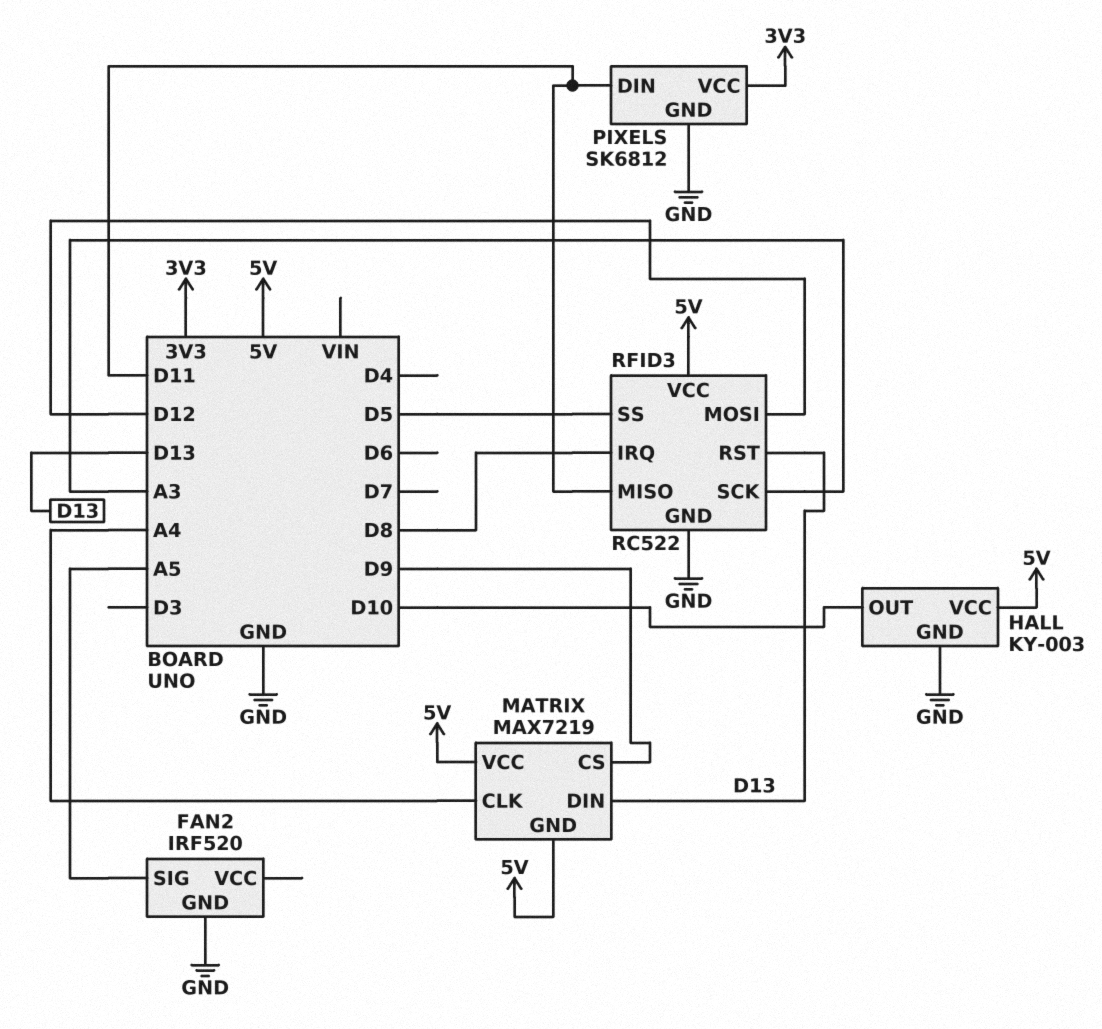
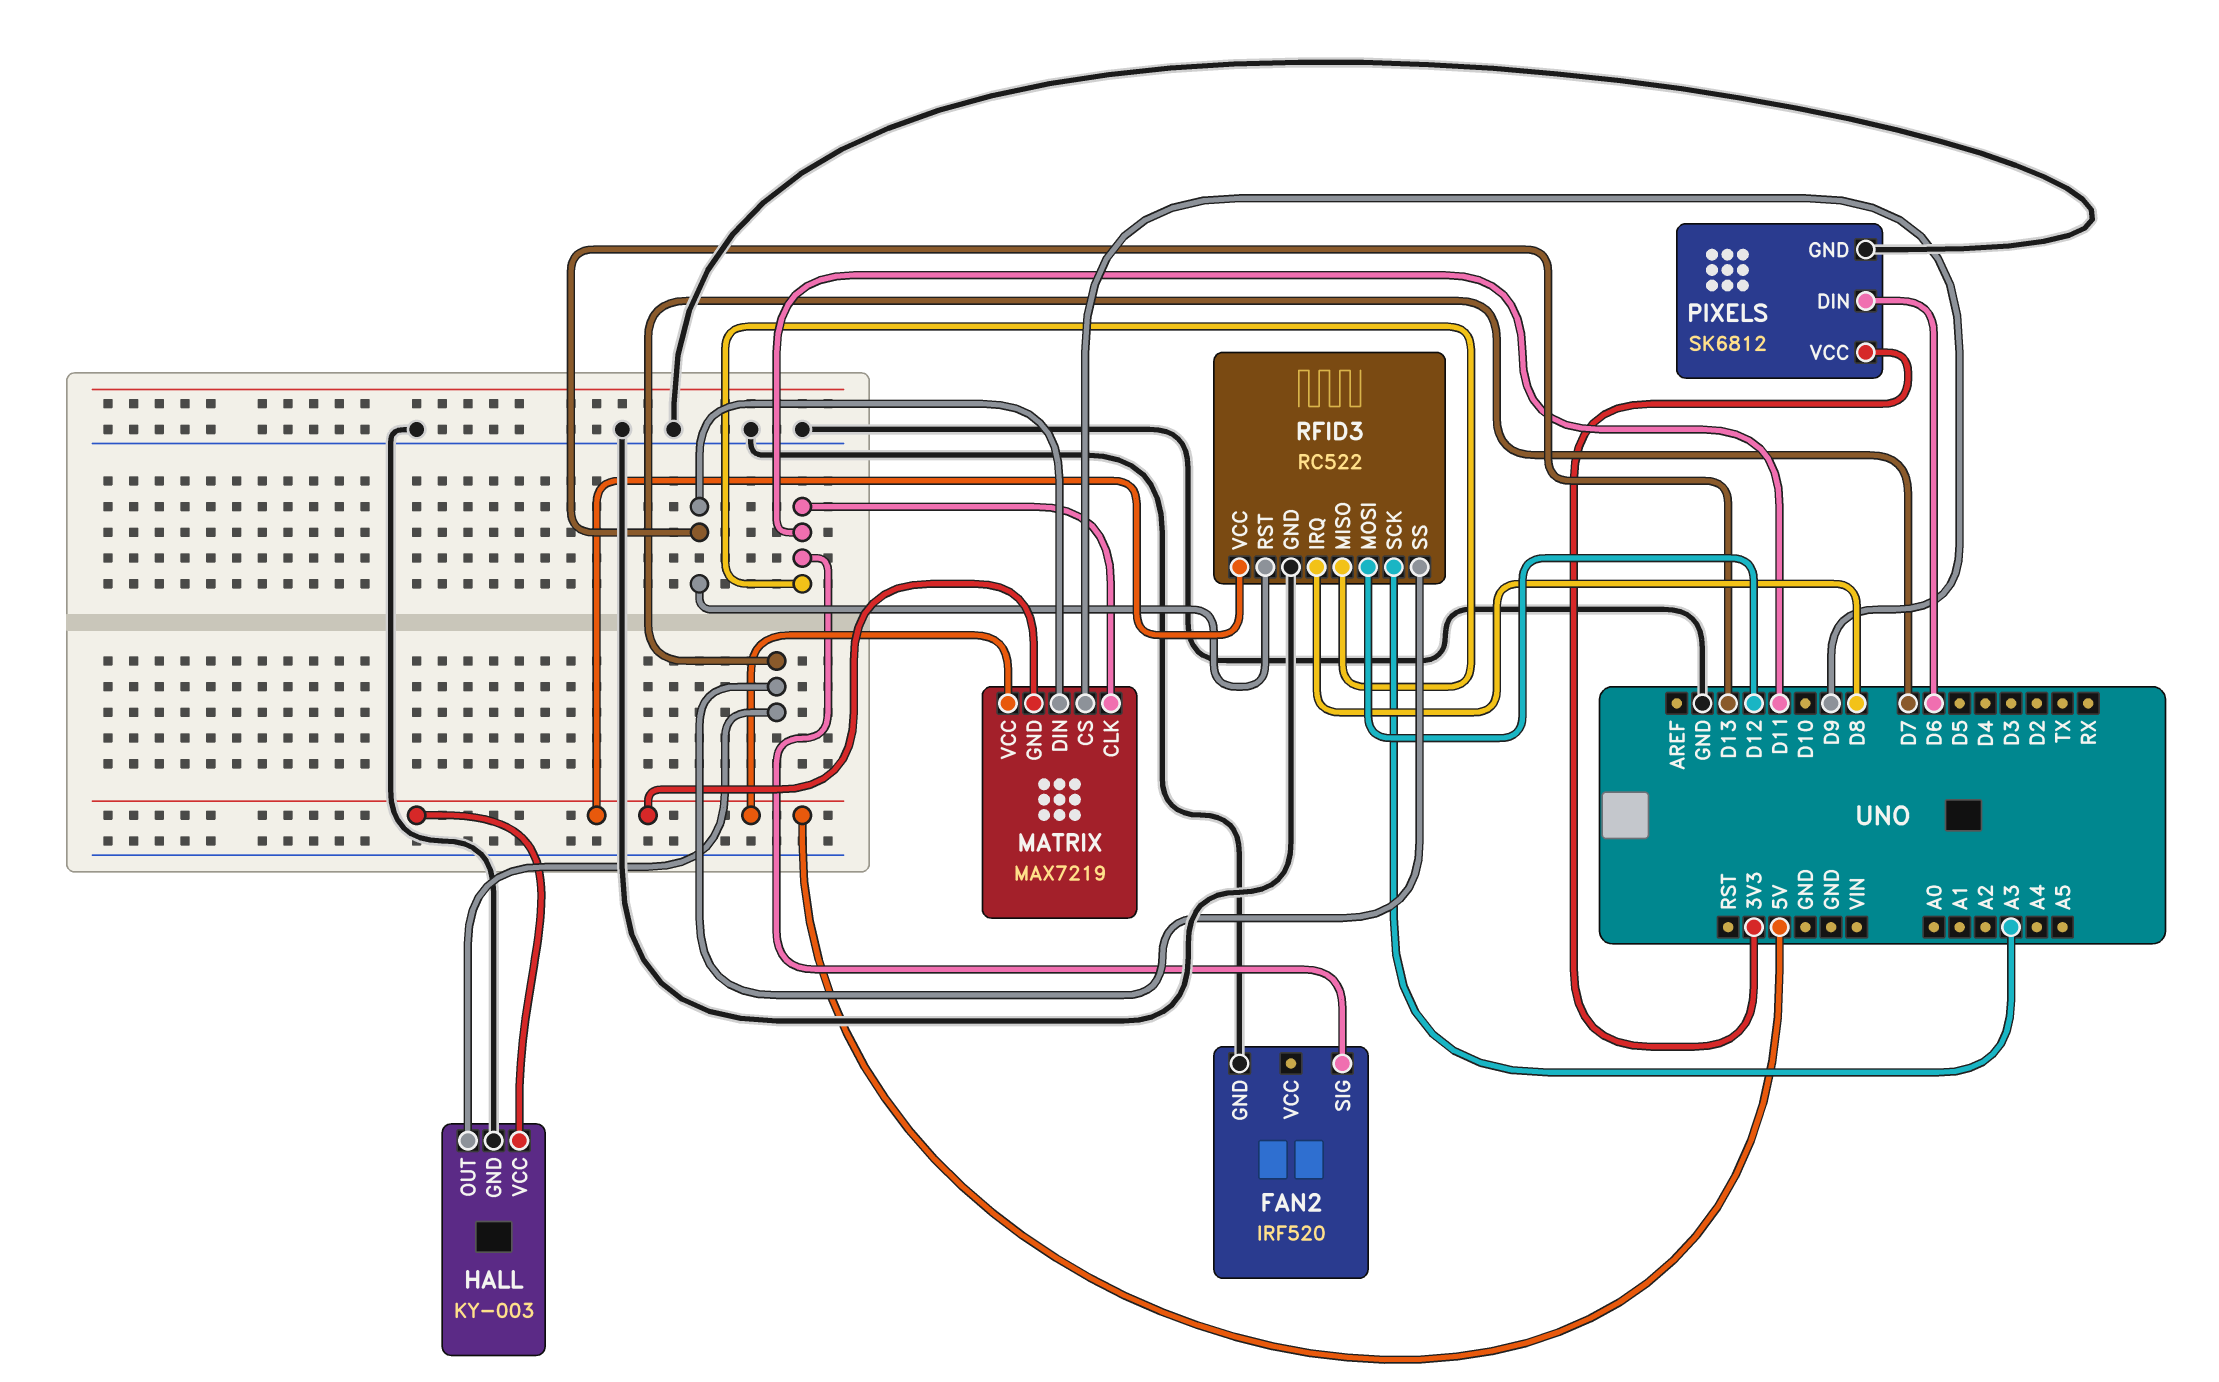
FAN2 pin SIG: A5 -> D11
HALL pin OUT: D10 -> D7
MATRIX pin CLK: A4 -> D11
PIXELS pin DIN: D11 -> D6
RFID3 pin SS: D5 -> D7

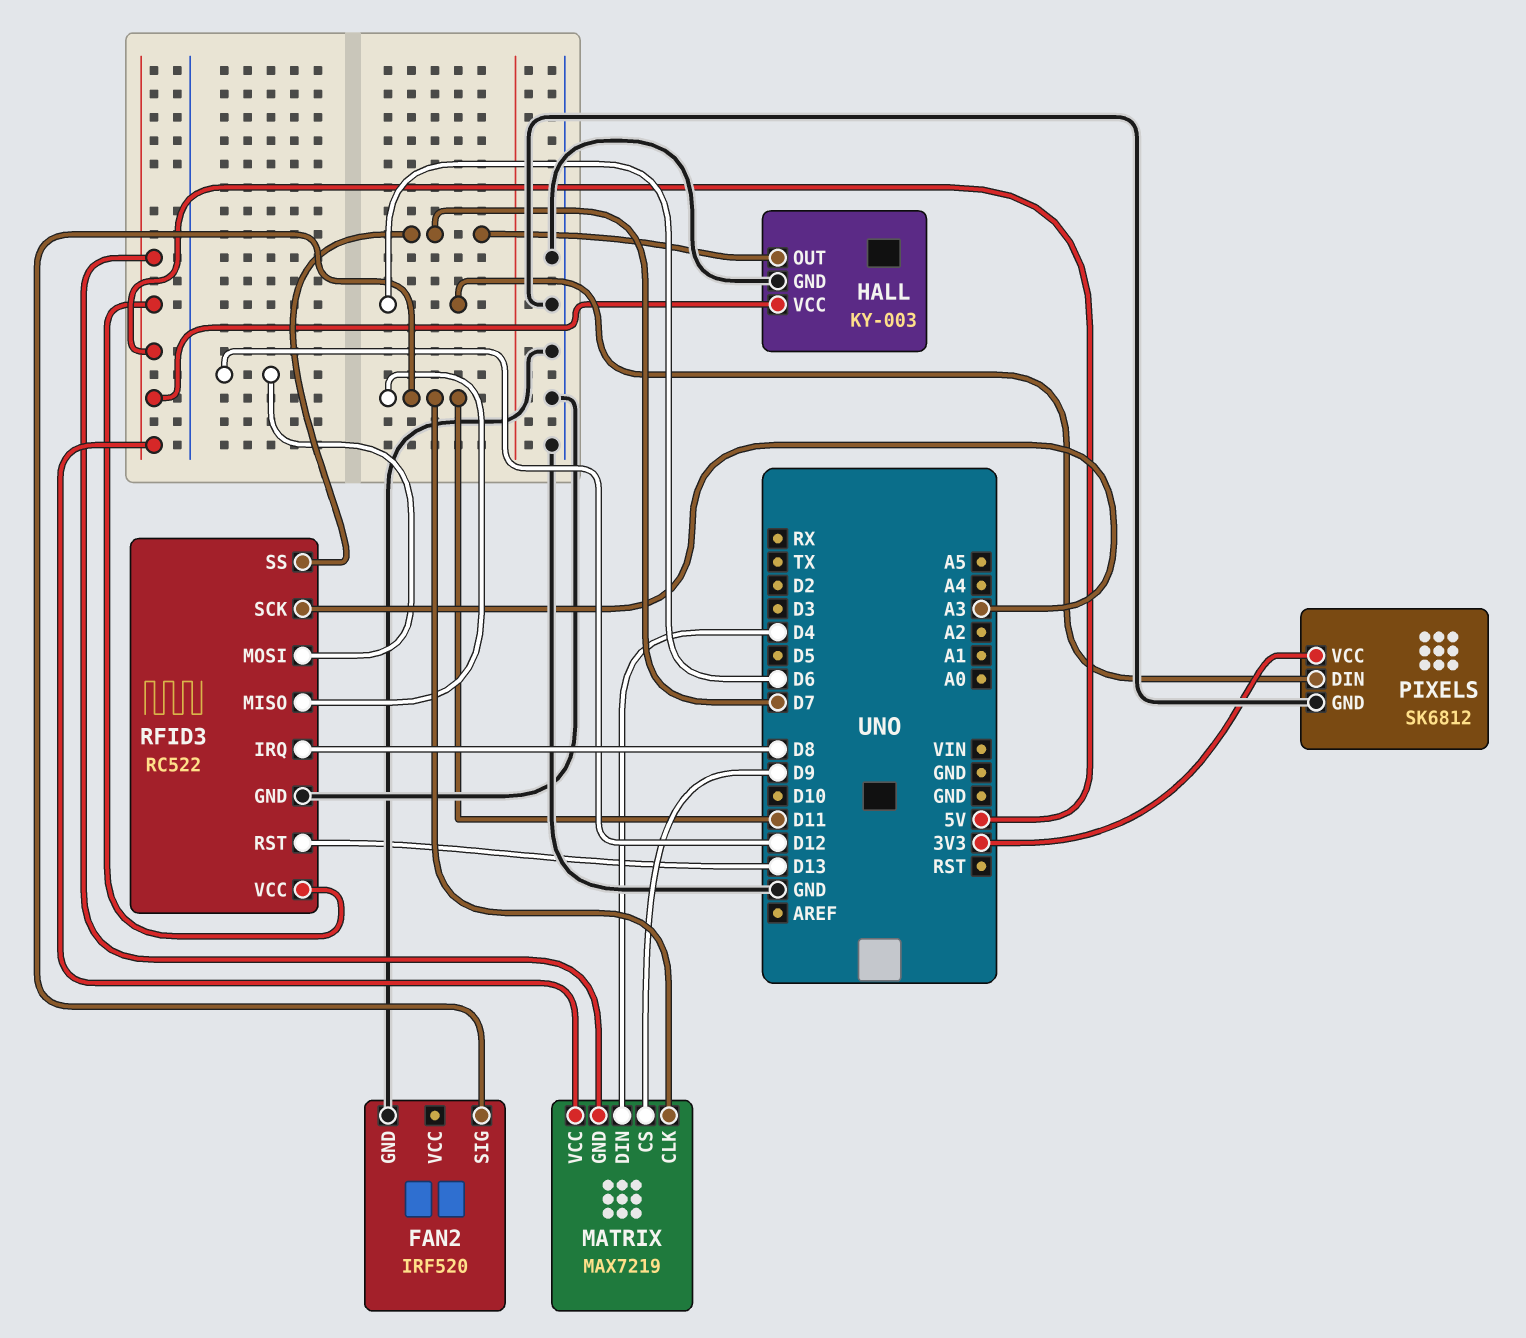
MATRIX pin DIN: D13 -> D4

